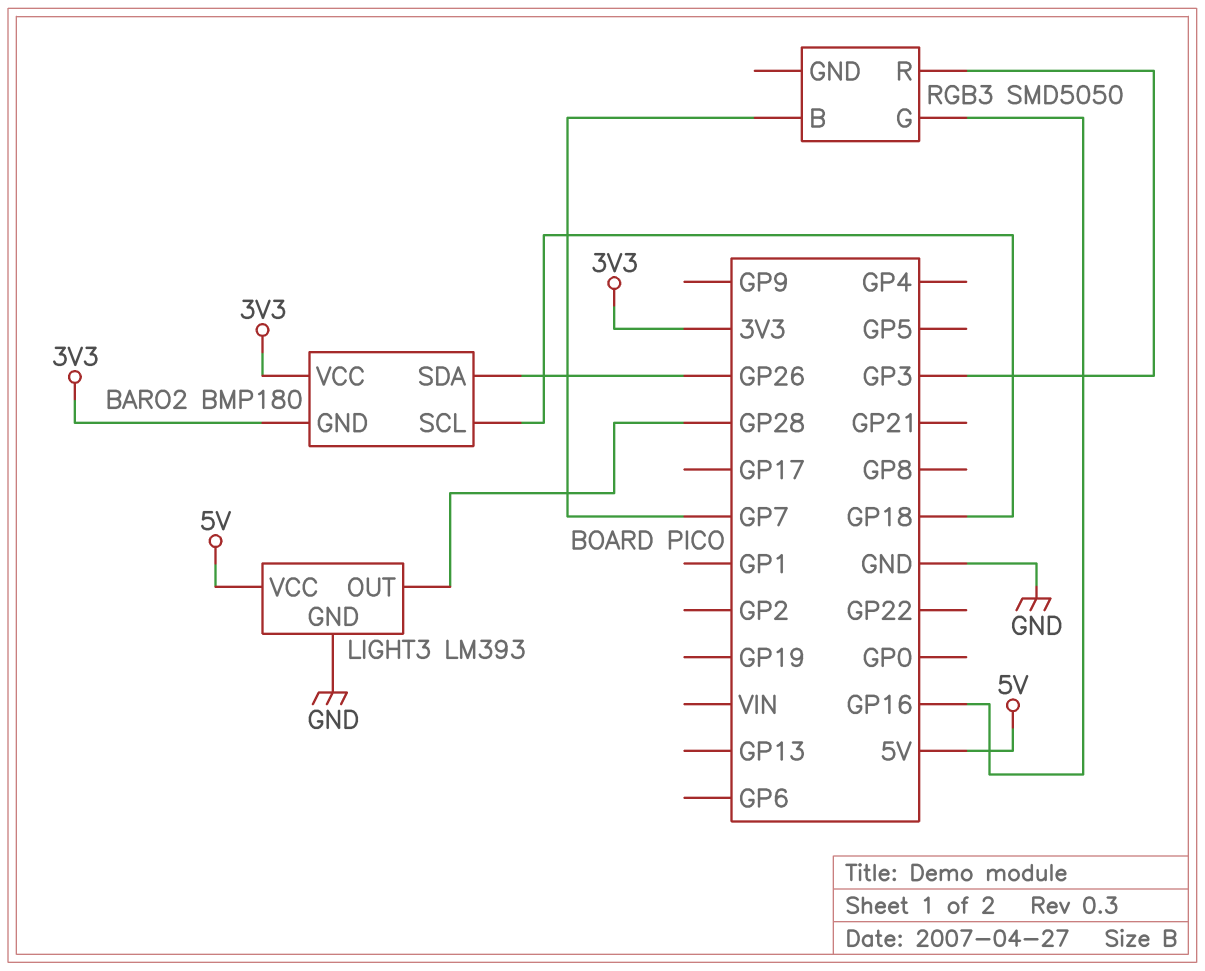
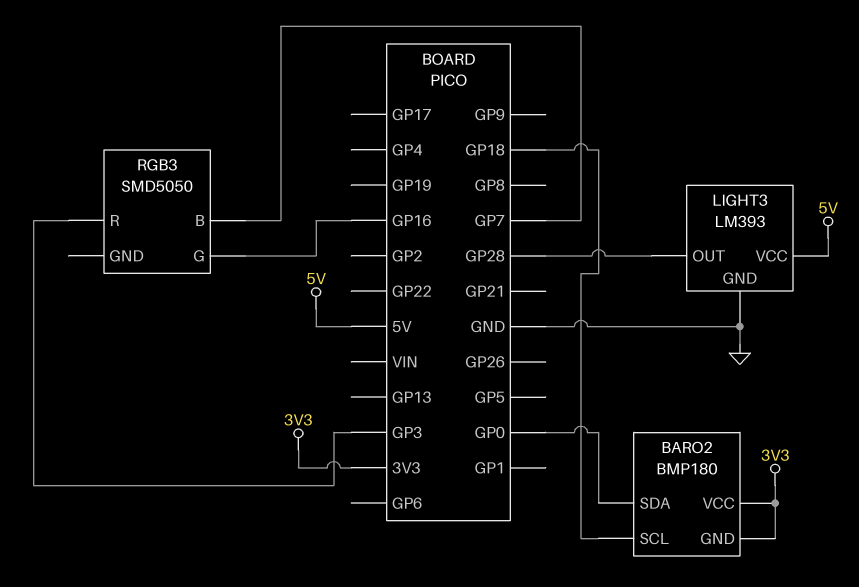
BARO2 pin SDA: GP26 -> GP0

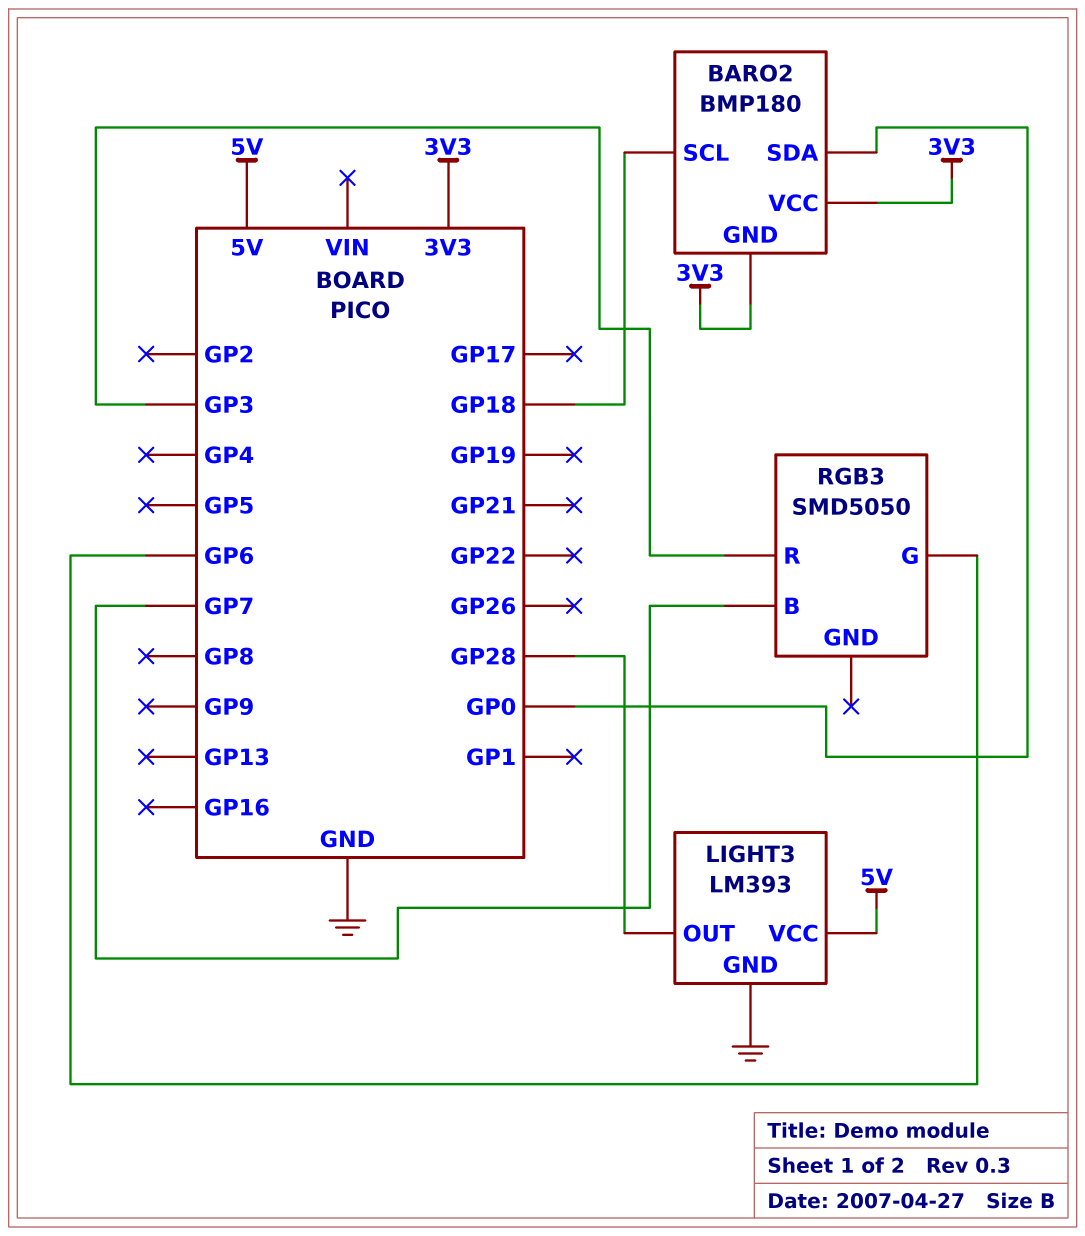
RGB3 pin G: GP16 -> GP6

